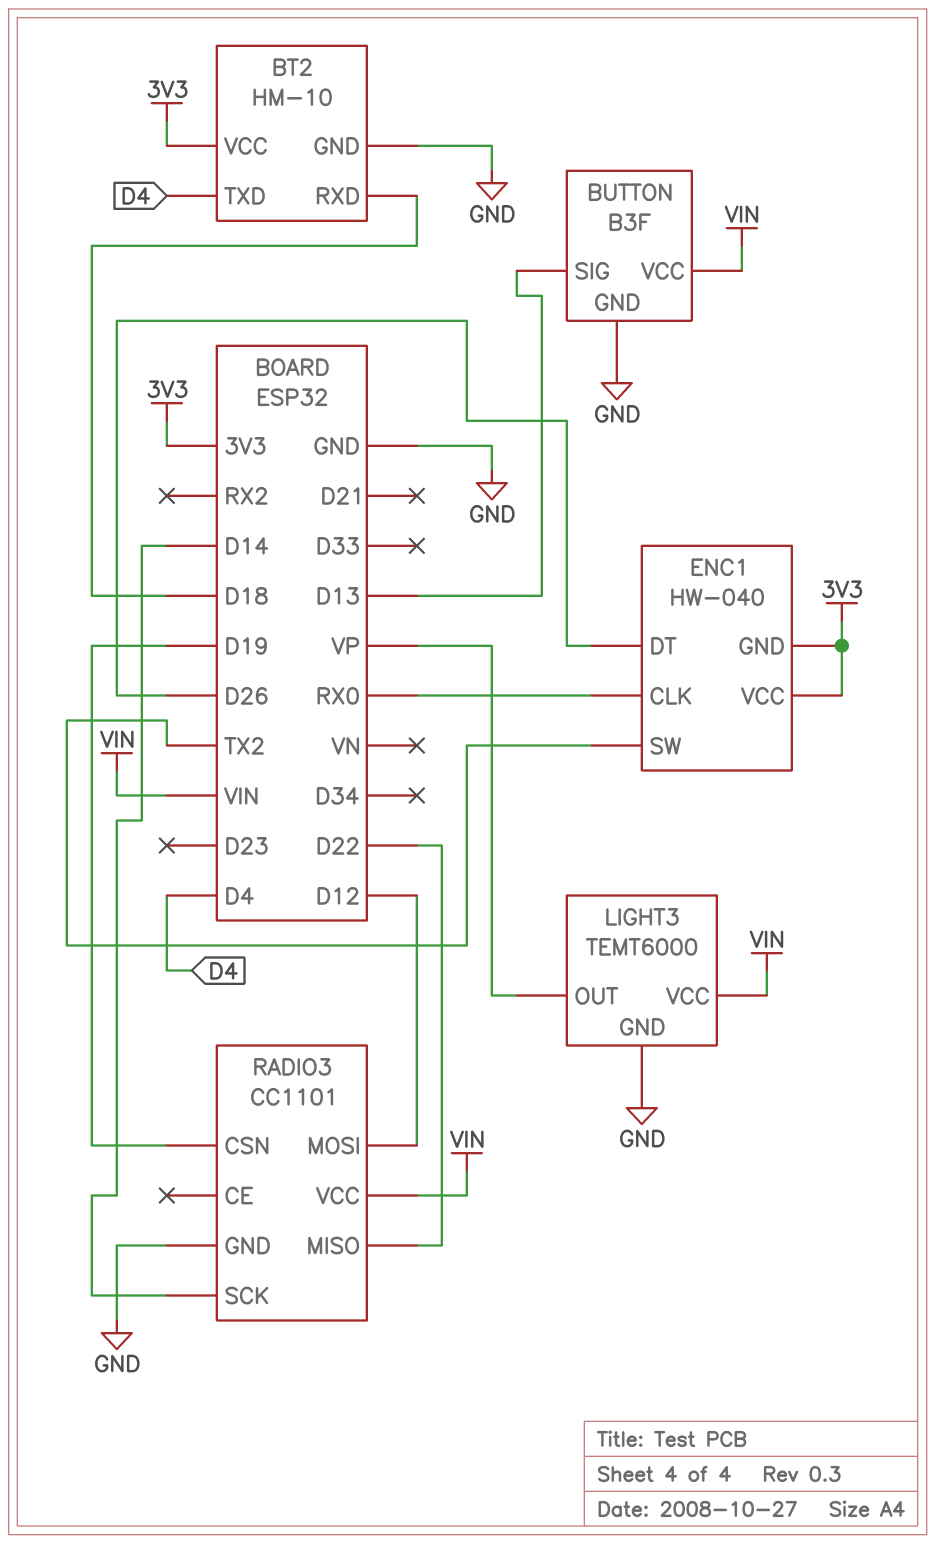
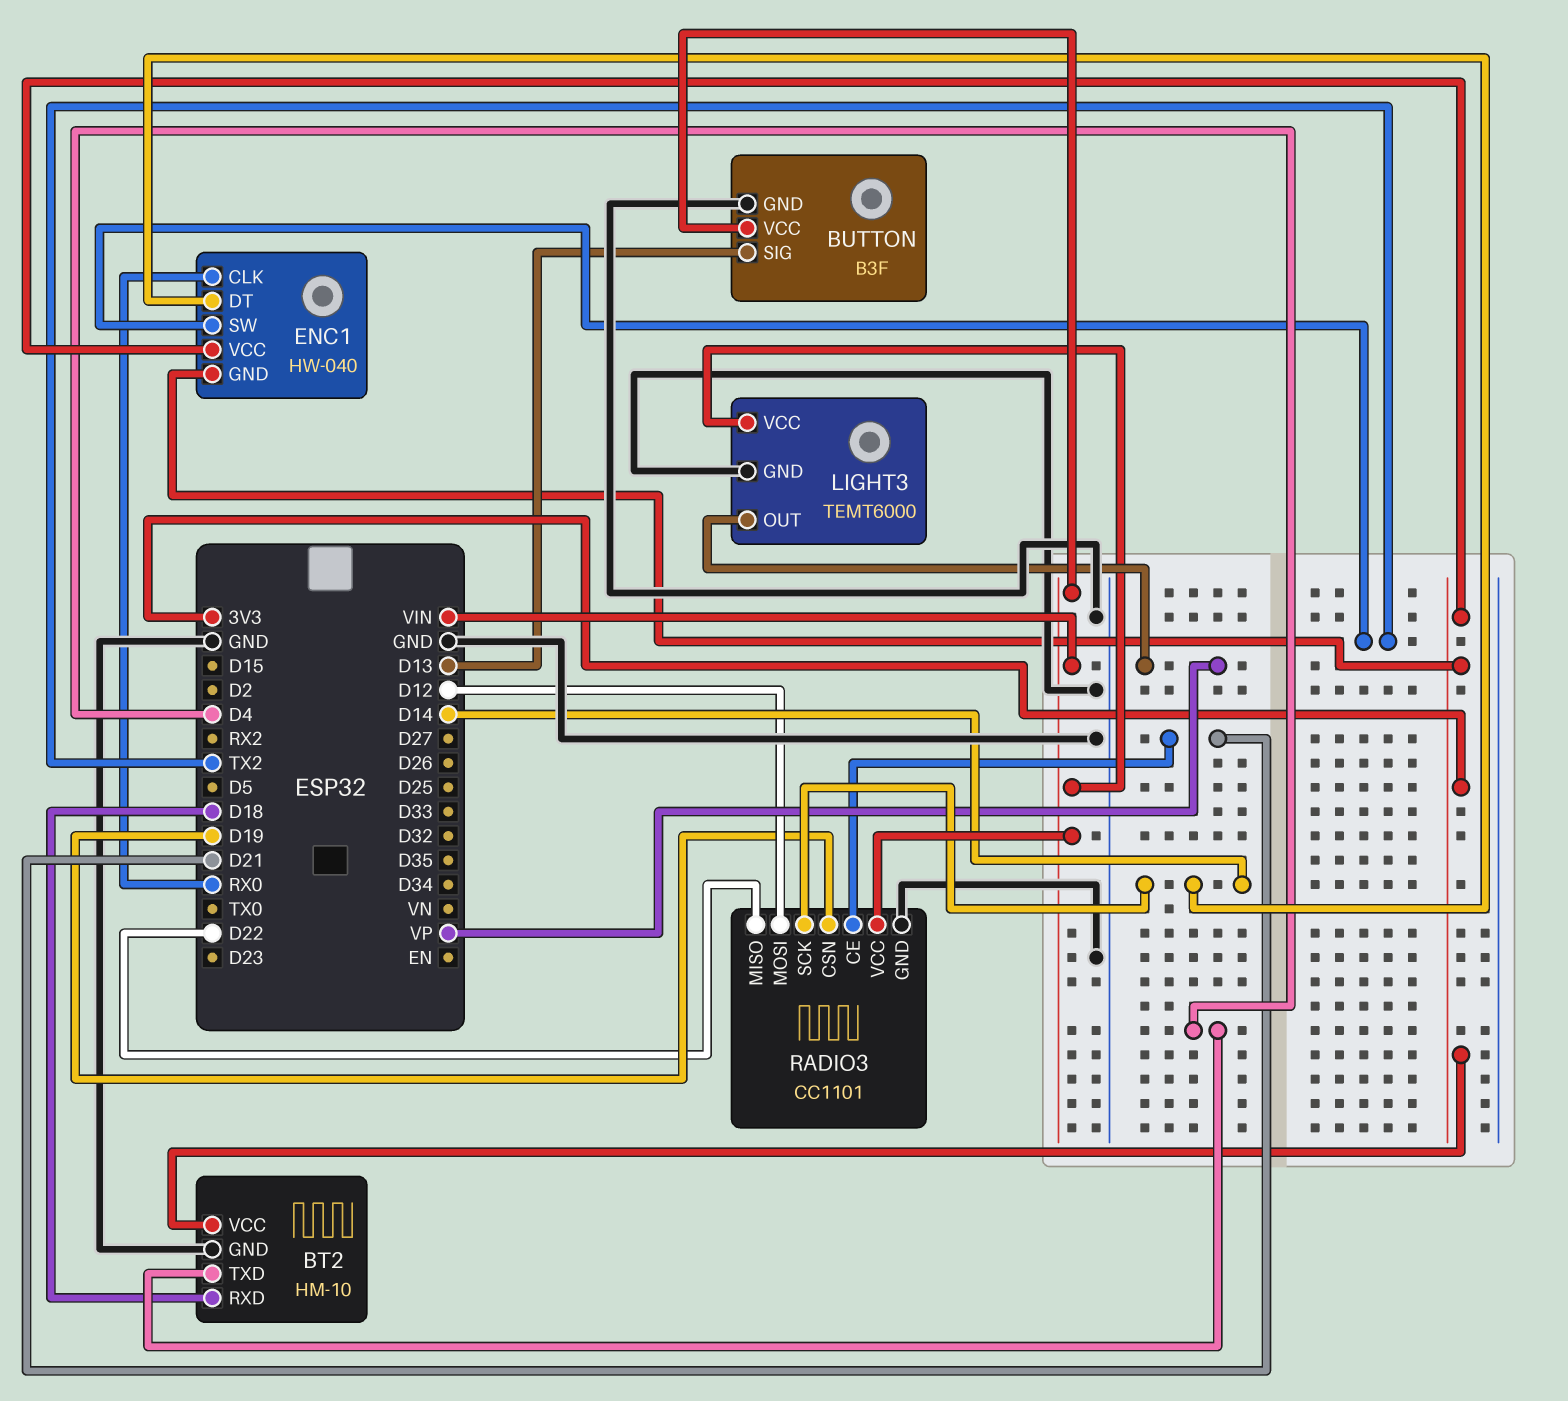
ENC1 pin DT: D26 -> D14
RADIO3 pin CE: none -> D21

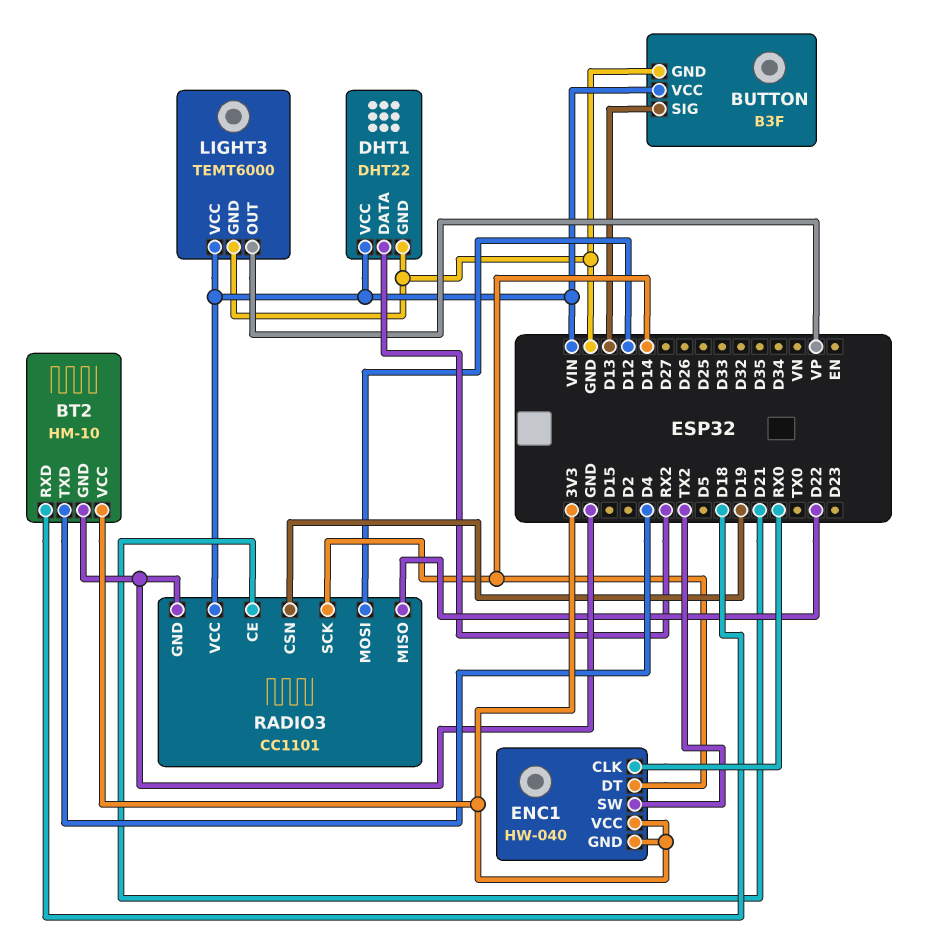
DHT1: none -> DHT22
DHT1 pin DATA: none -> RX2
DHT1 pin GND: none -> GND
DHT1 pin VCC: none -> VIN

